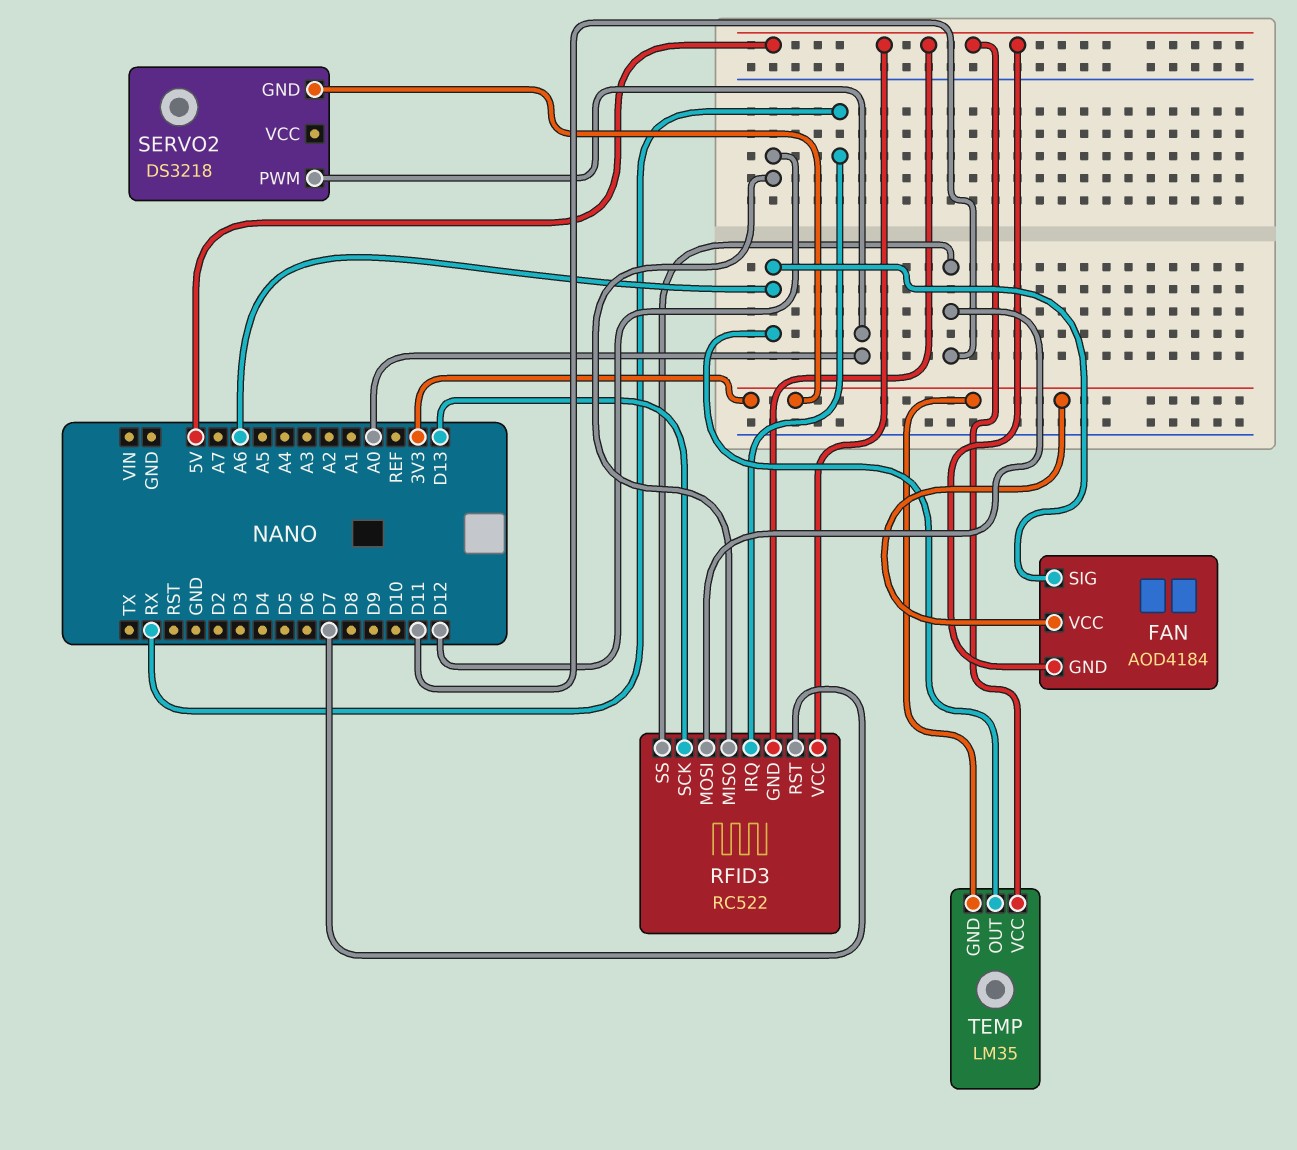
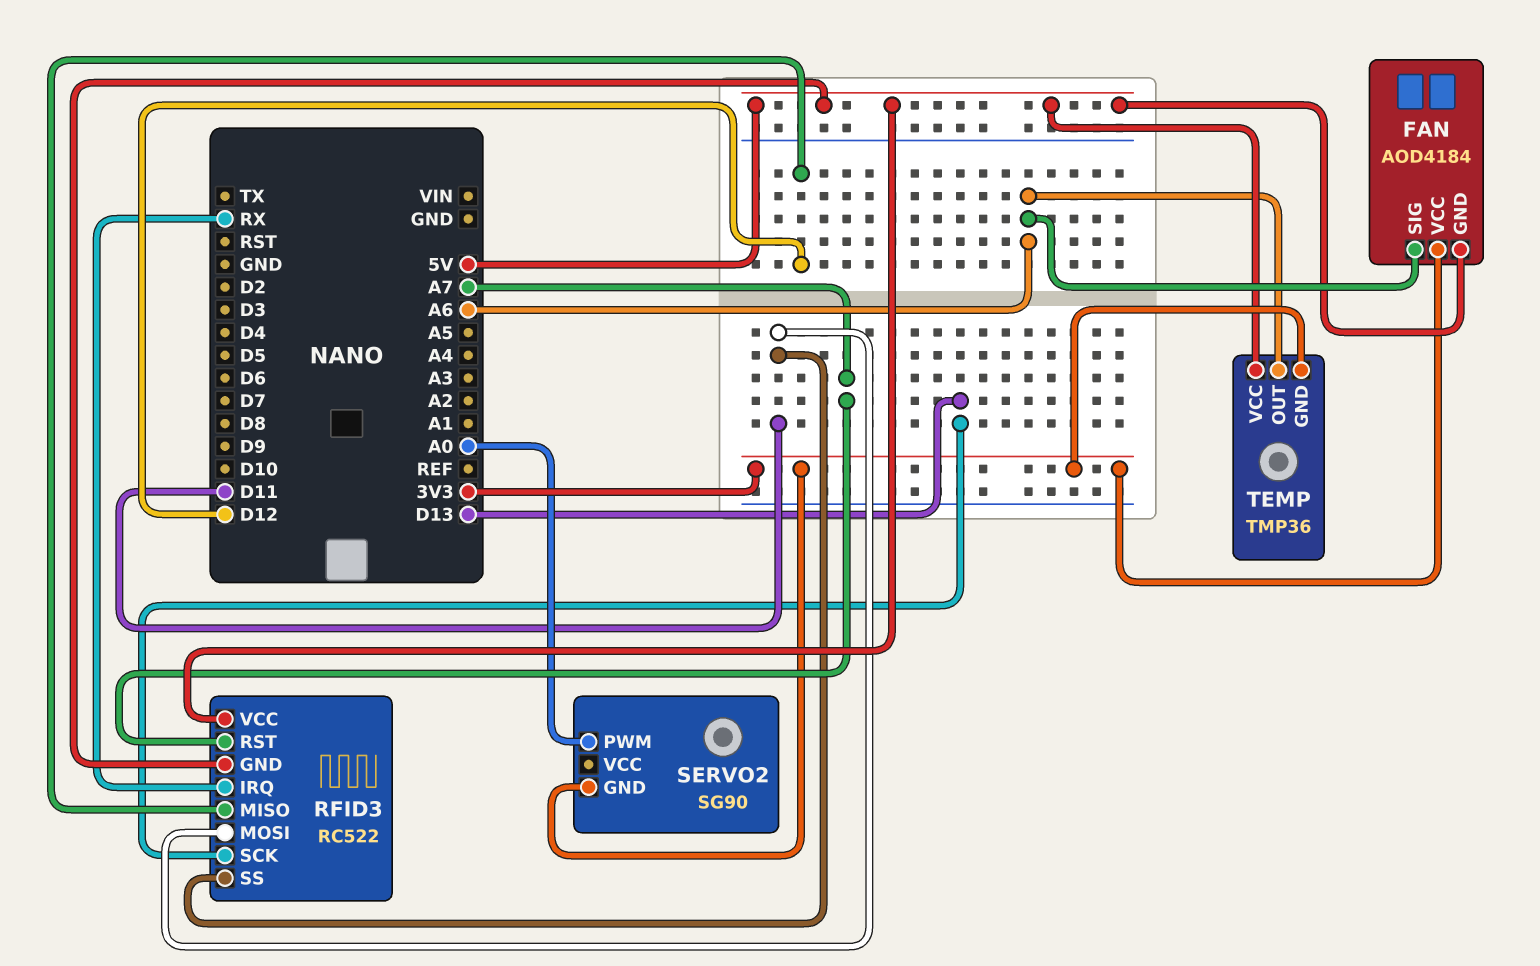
RFID3 pin RST: D7 -> A7
SERVO2: DS3218 -> SG90
TEMP: LM35 -> TMP36

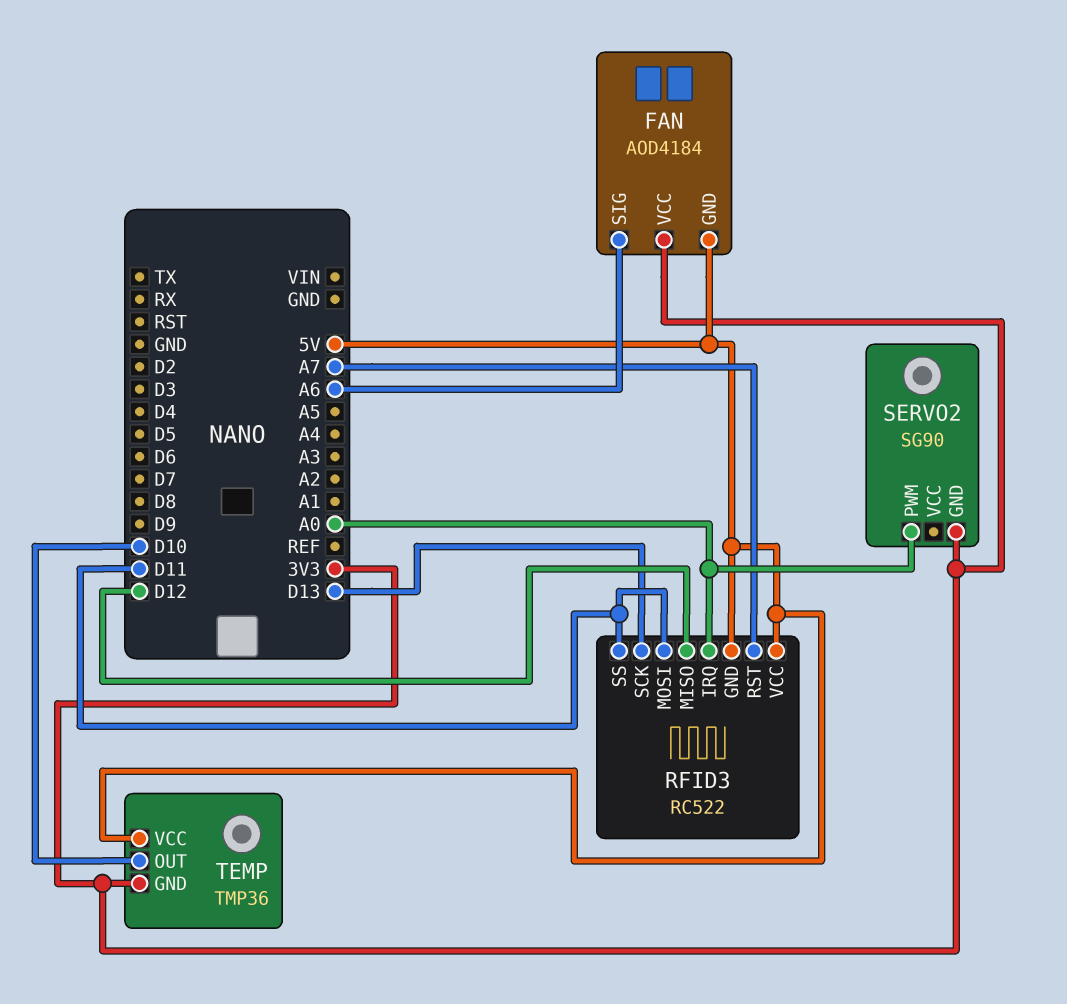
RFID3 pin IRQ: RX -> A0
TEMP pin OUT: A6 -> D10

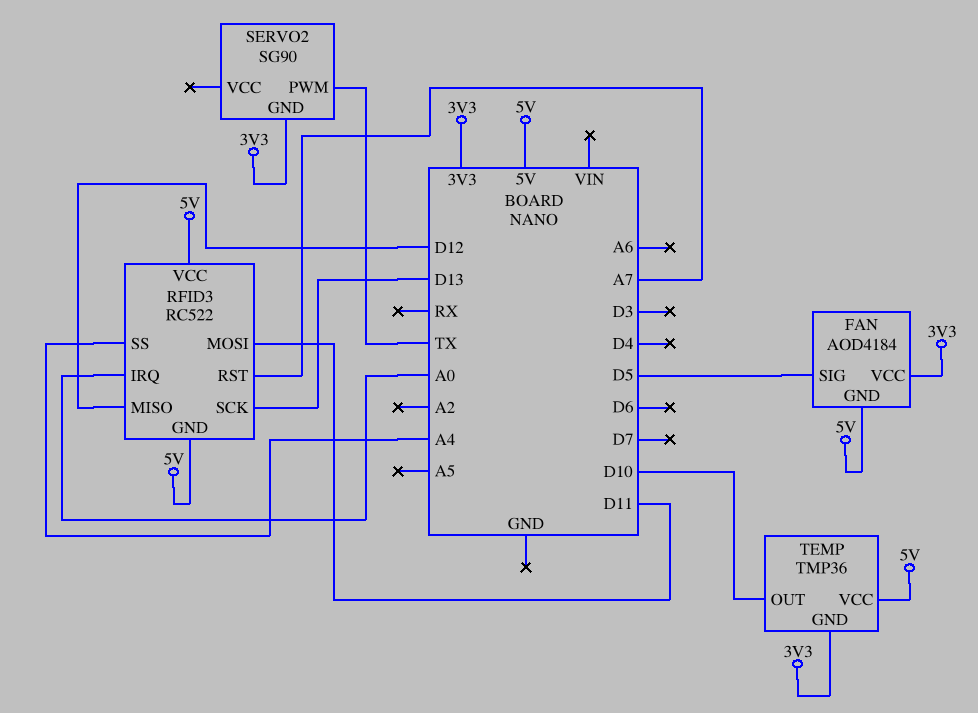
FAN pin SIG: A6 -> D5
RFID3 pin SS: D11 -> A4
SERVO2 pin PWM: A0 -> TX

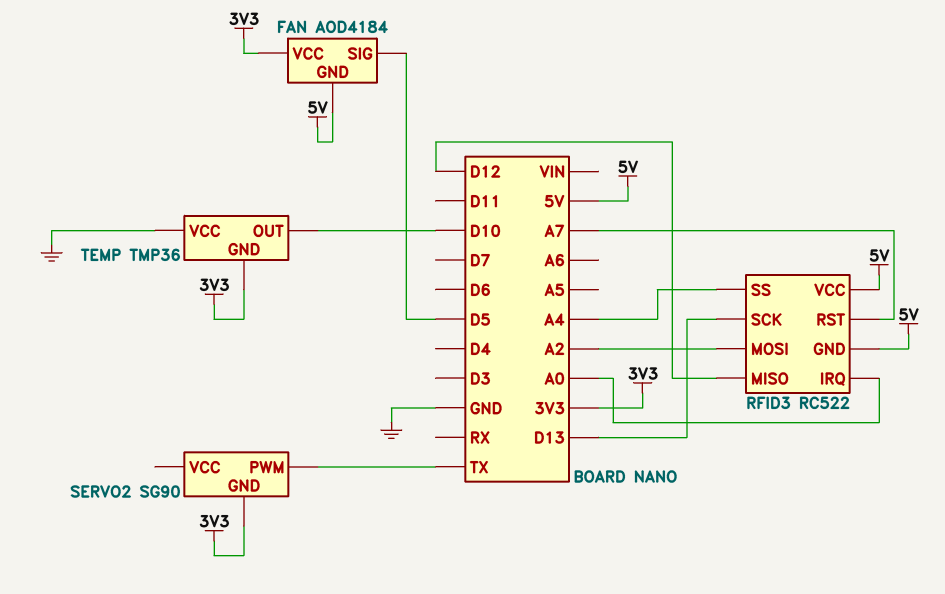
RFID3 pin MOSI: D11 -> A2
TEMP pin VCC: 5V -> GND

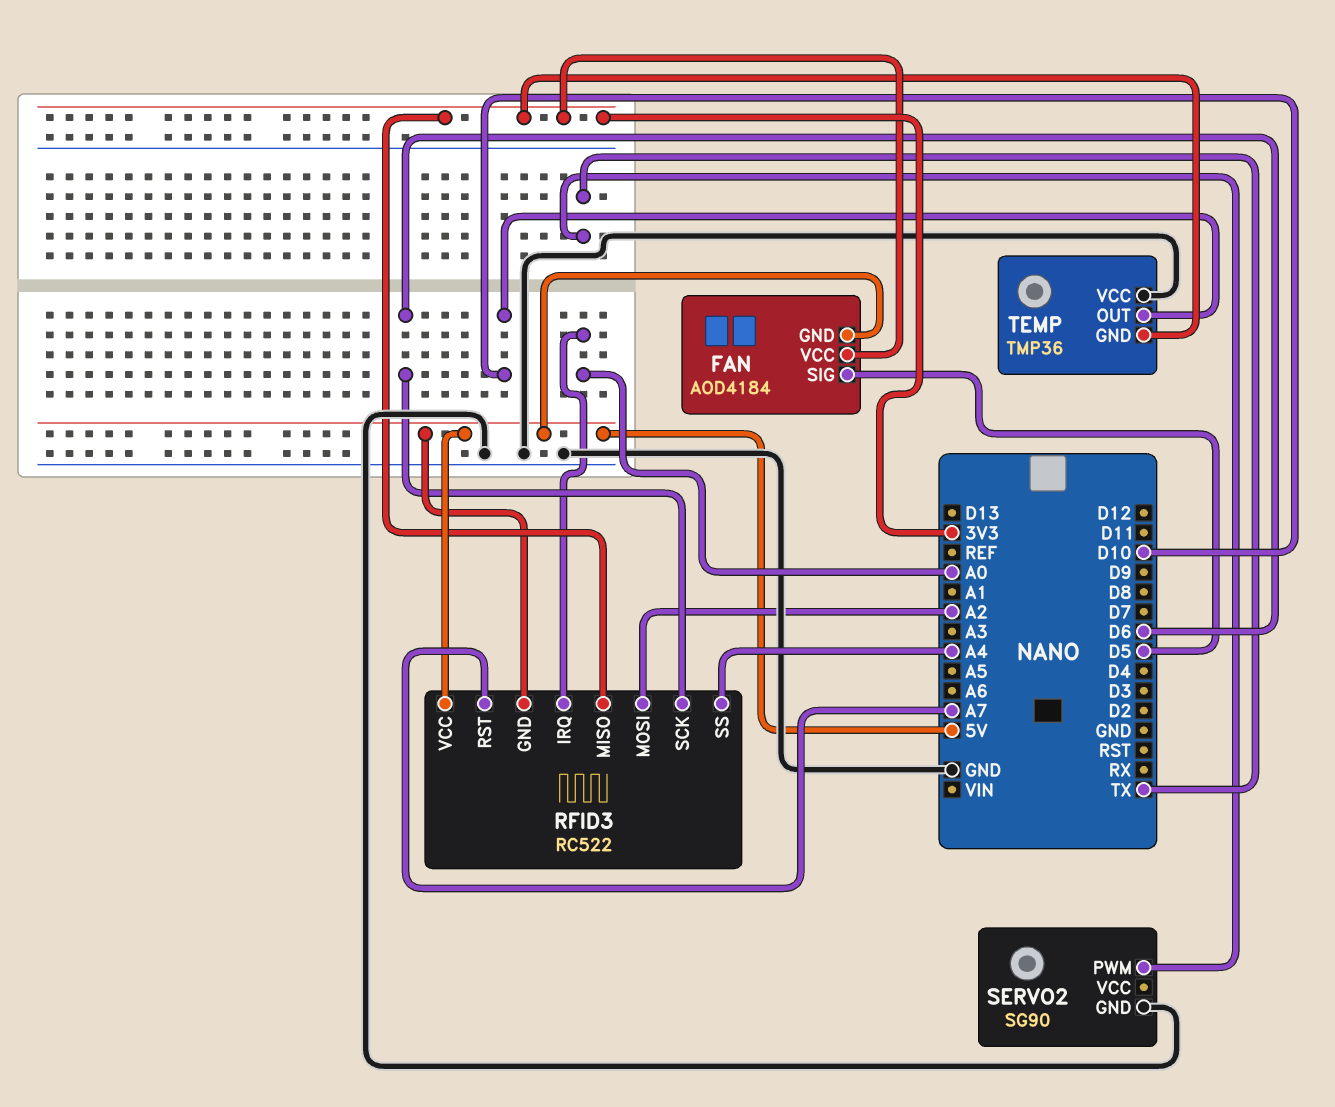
RFID3 pin MISO: D12 -> 3V3
RFID3 pin SCK: D13 -> D6
SERVO2 pin GND: 3V3 -> GND

